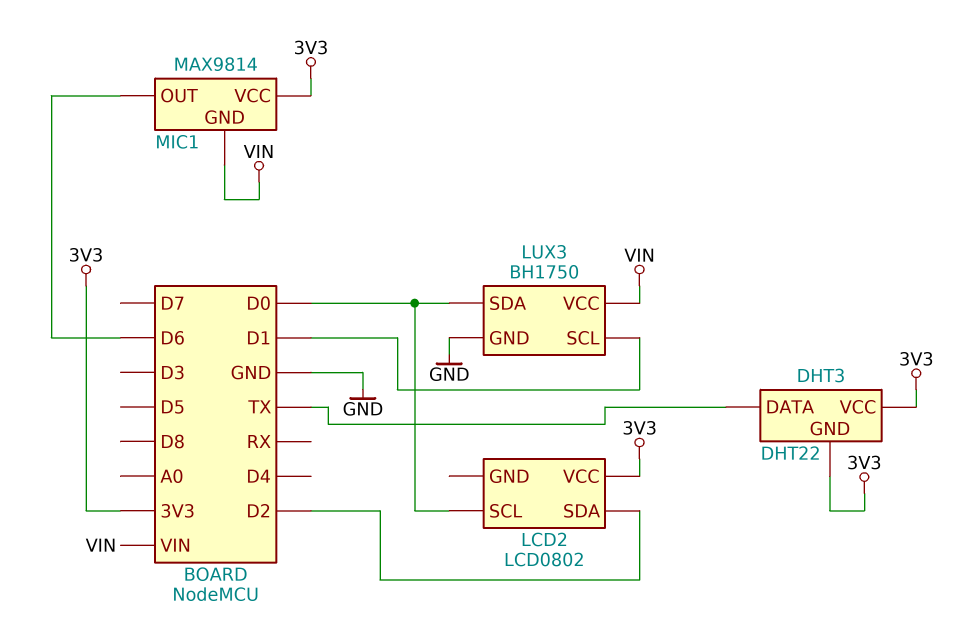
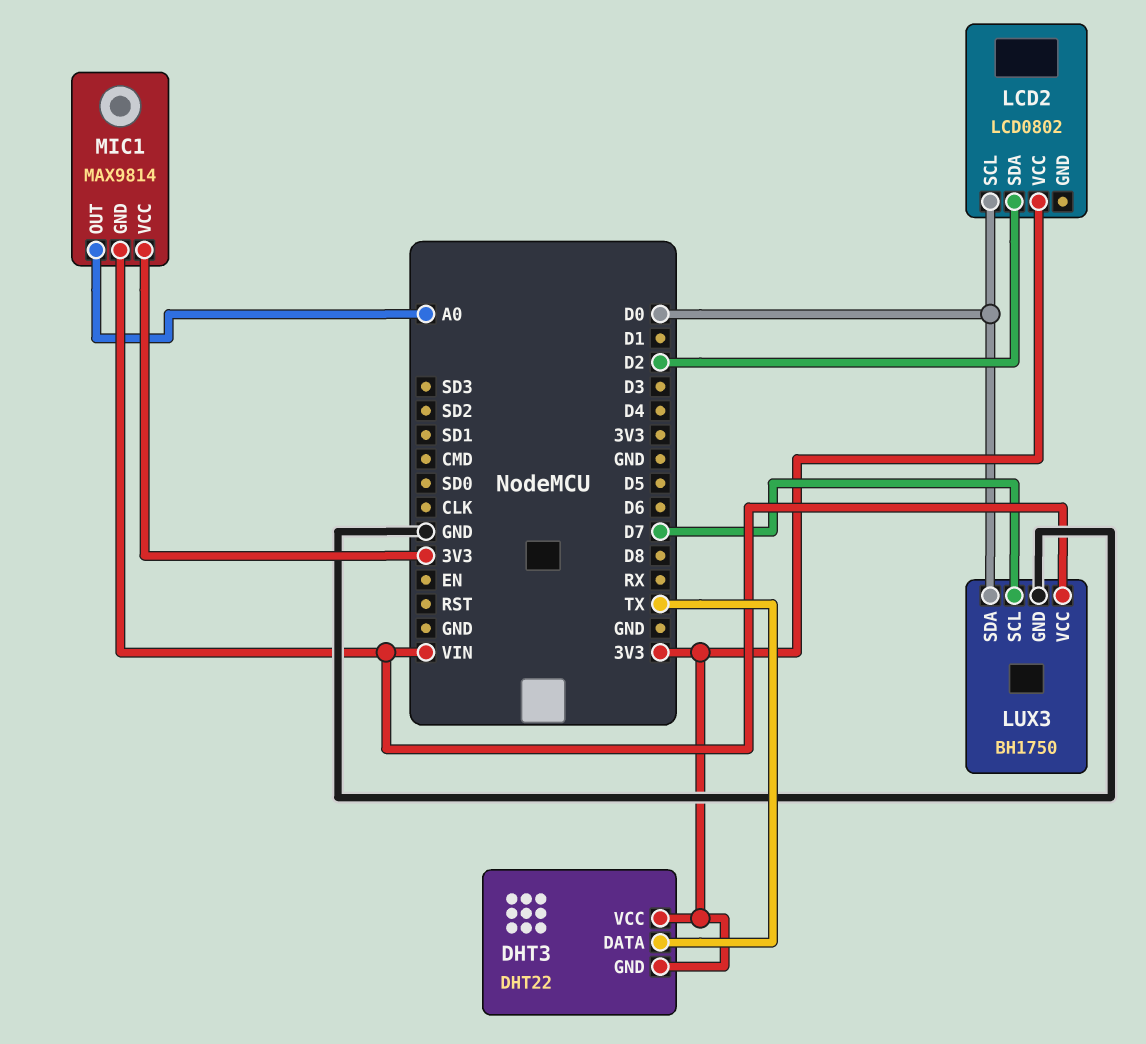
LUX3 pin SCL: D1 -> D7
MIC1 pin OUT: D6 -> A0

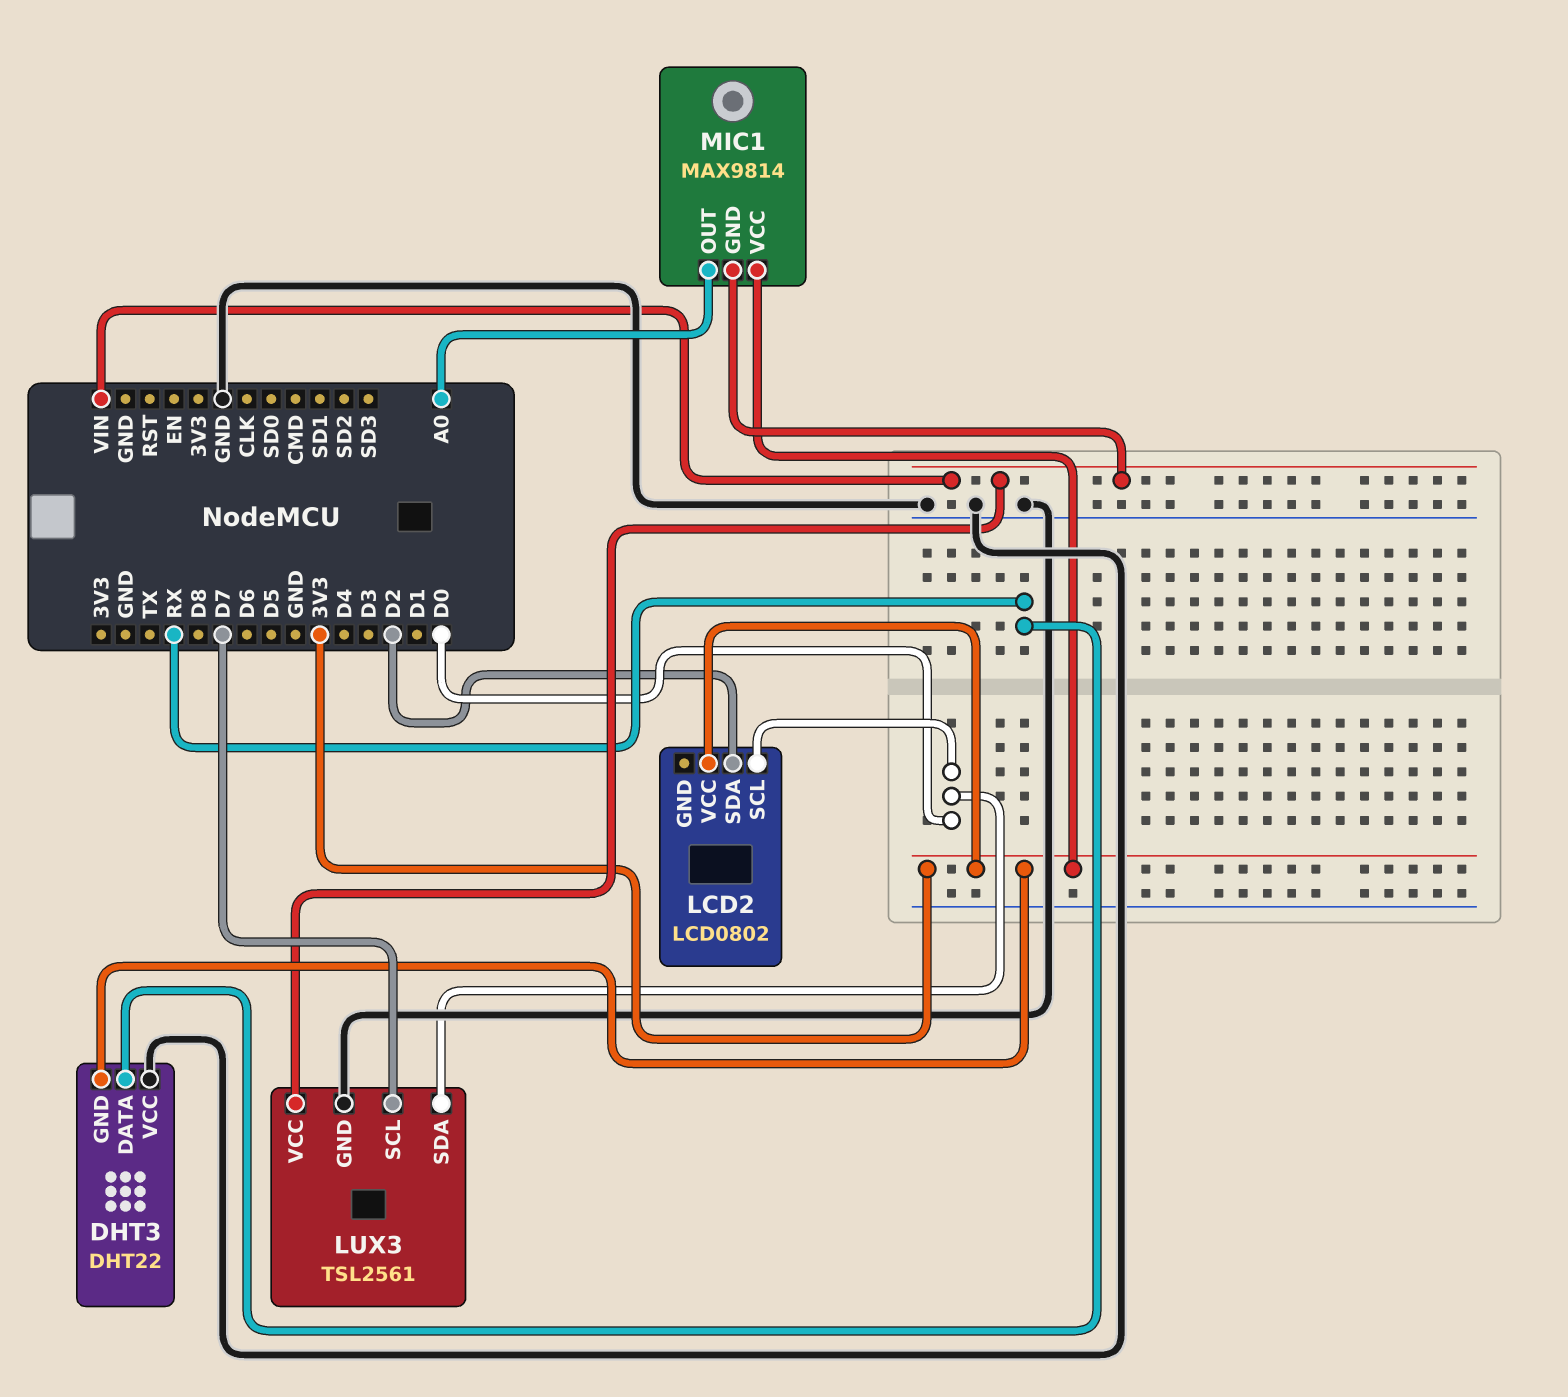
DHT3 pin DATA: TX -> RX
DHT3 pin VCC: 3V3 -> GND
LUX3: BH1750 -> TSL2561

